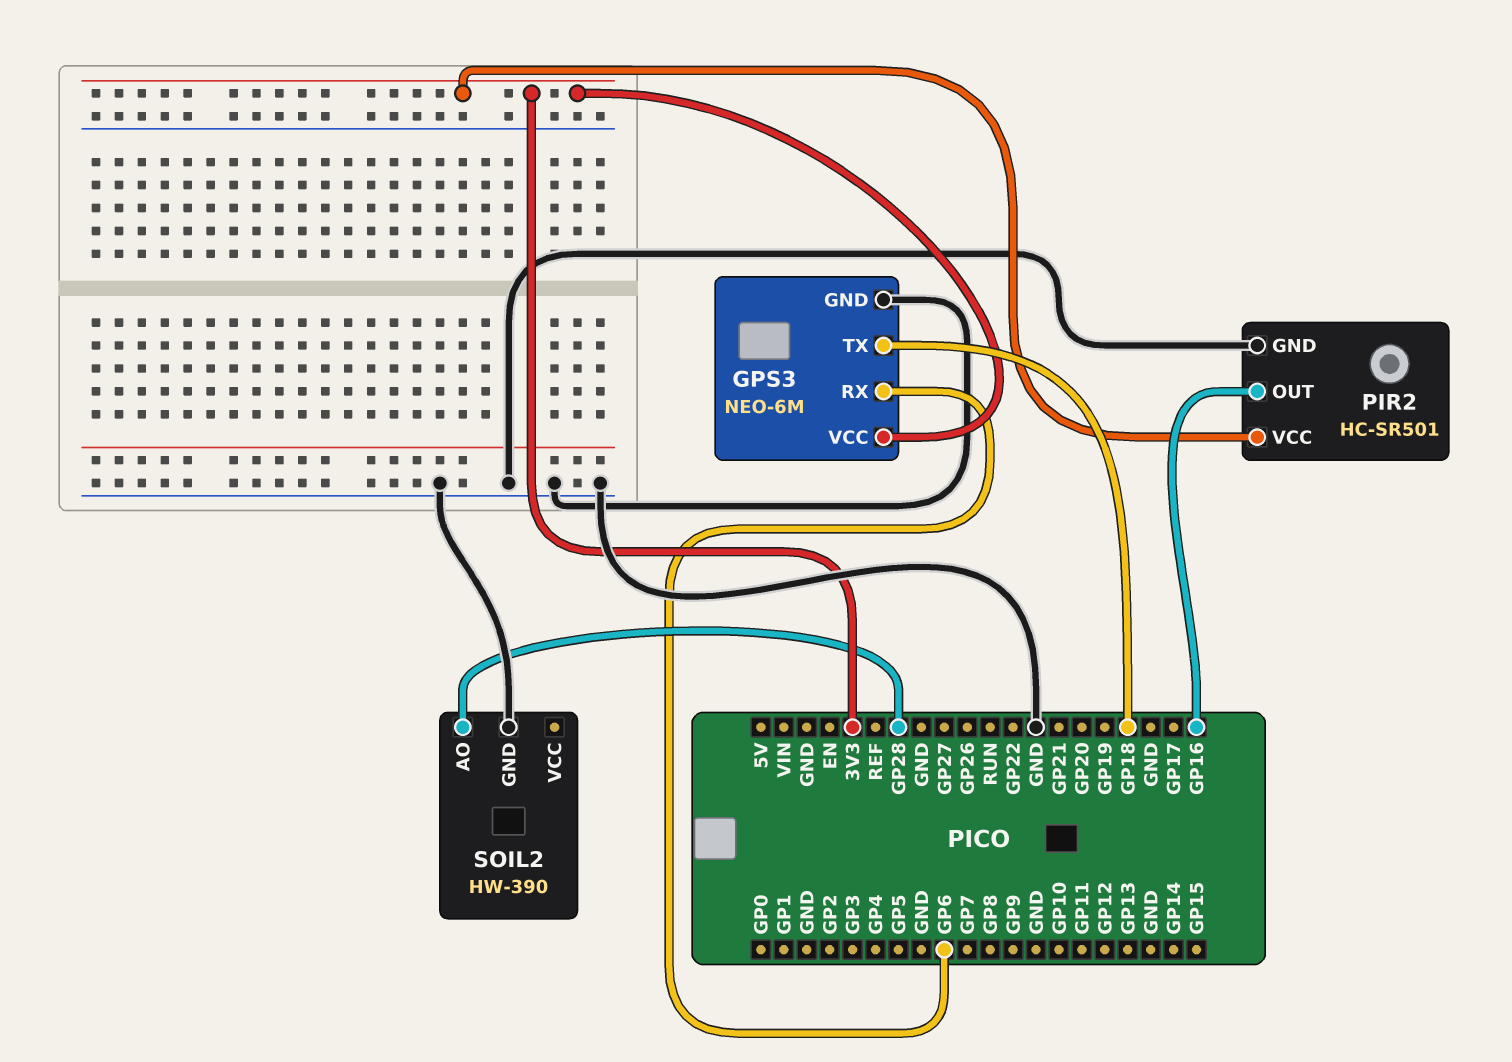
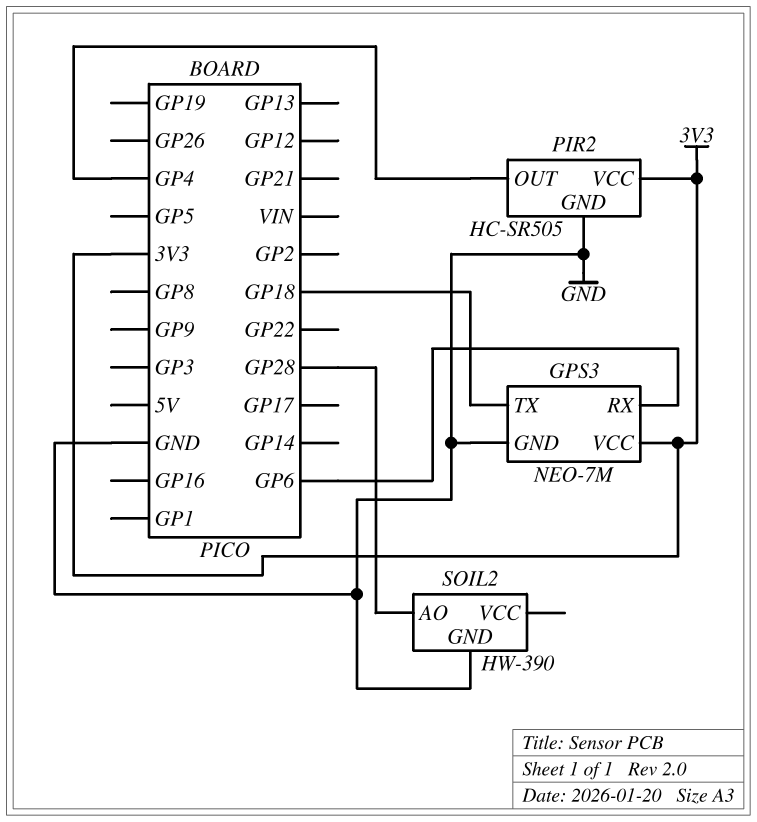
GPS3: NEO-6M -> NEO-7M
PIR2: HC-SR501 -> HC-SR505
PIR2 pin OUT: GP16 -> GP4

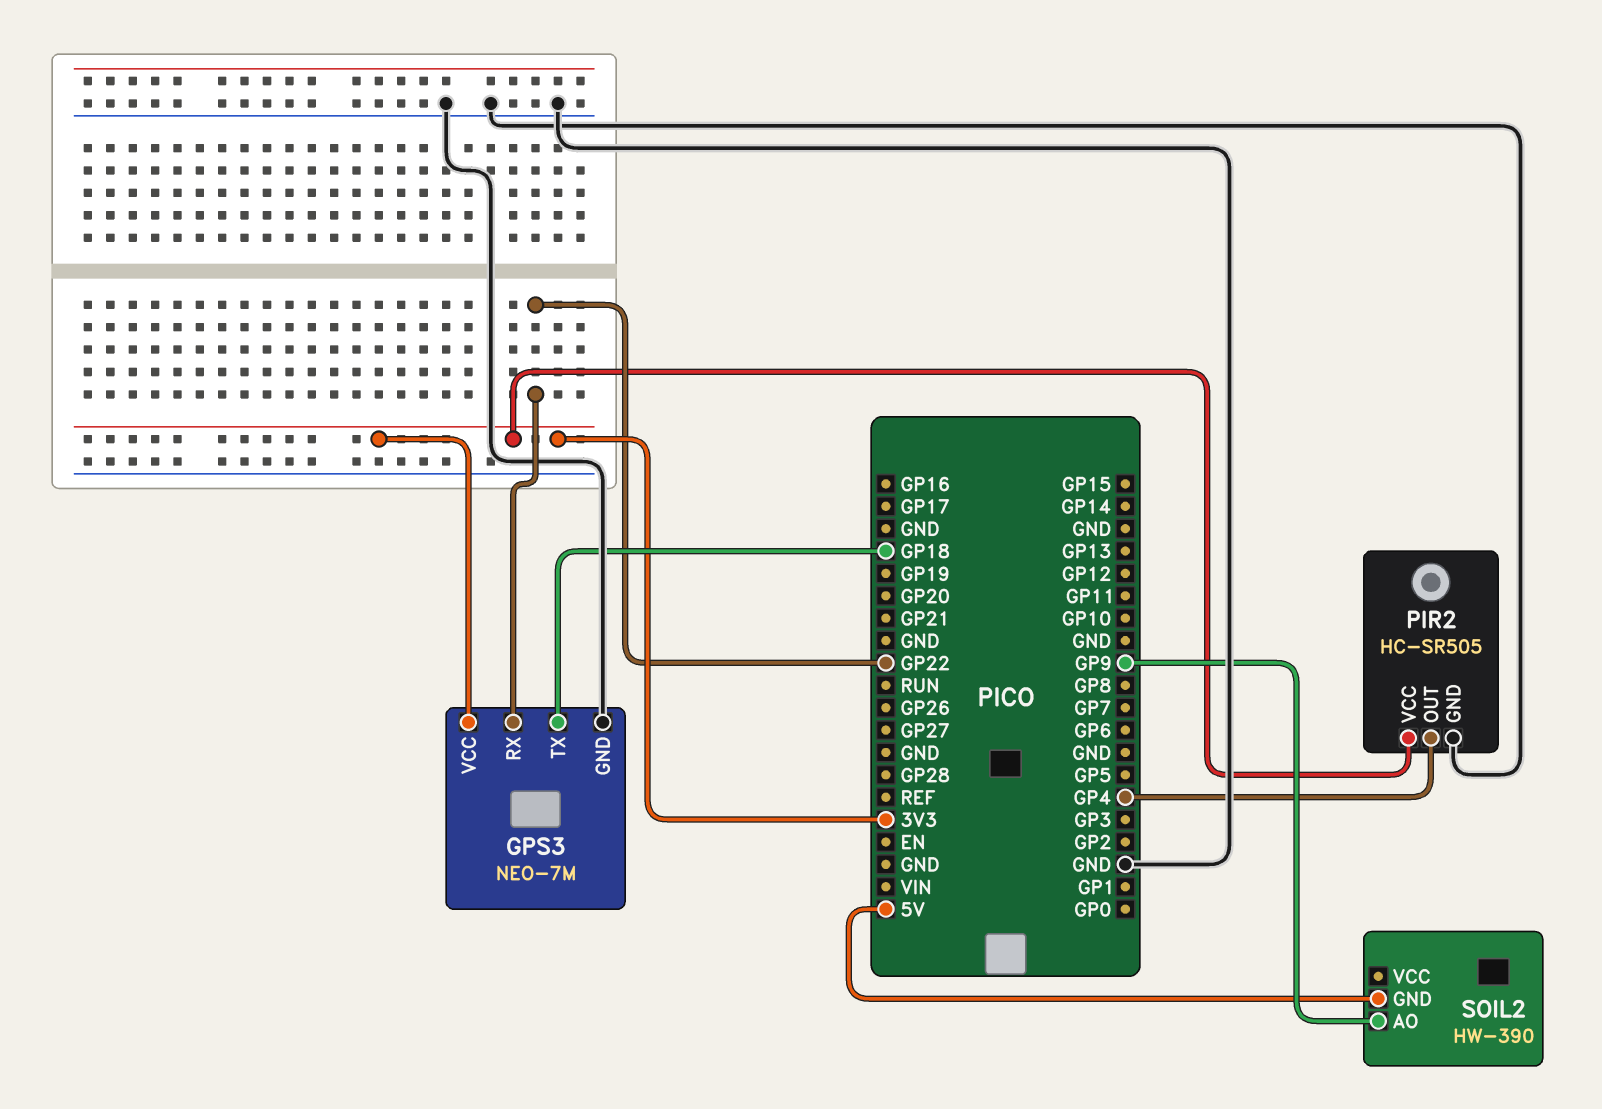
GPS3 pin RX: GP6 -> GP22
SOIL2 pin AO: GP28 -> GP9
SOIL2 pin GND: GND -> 5V

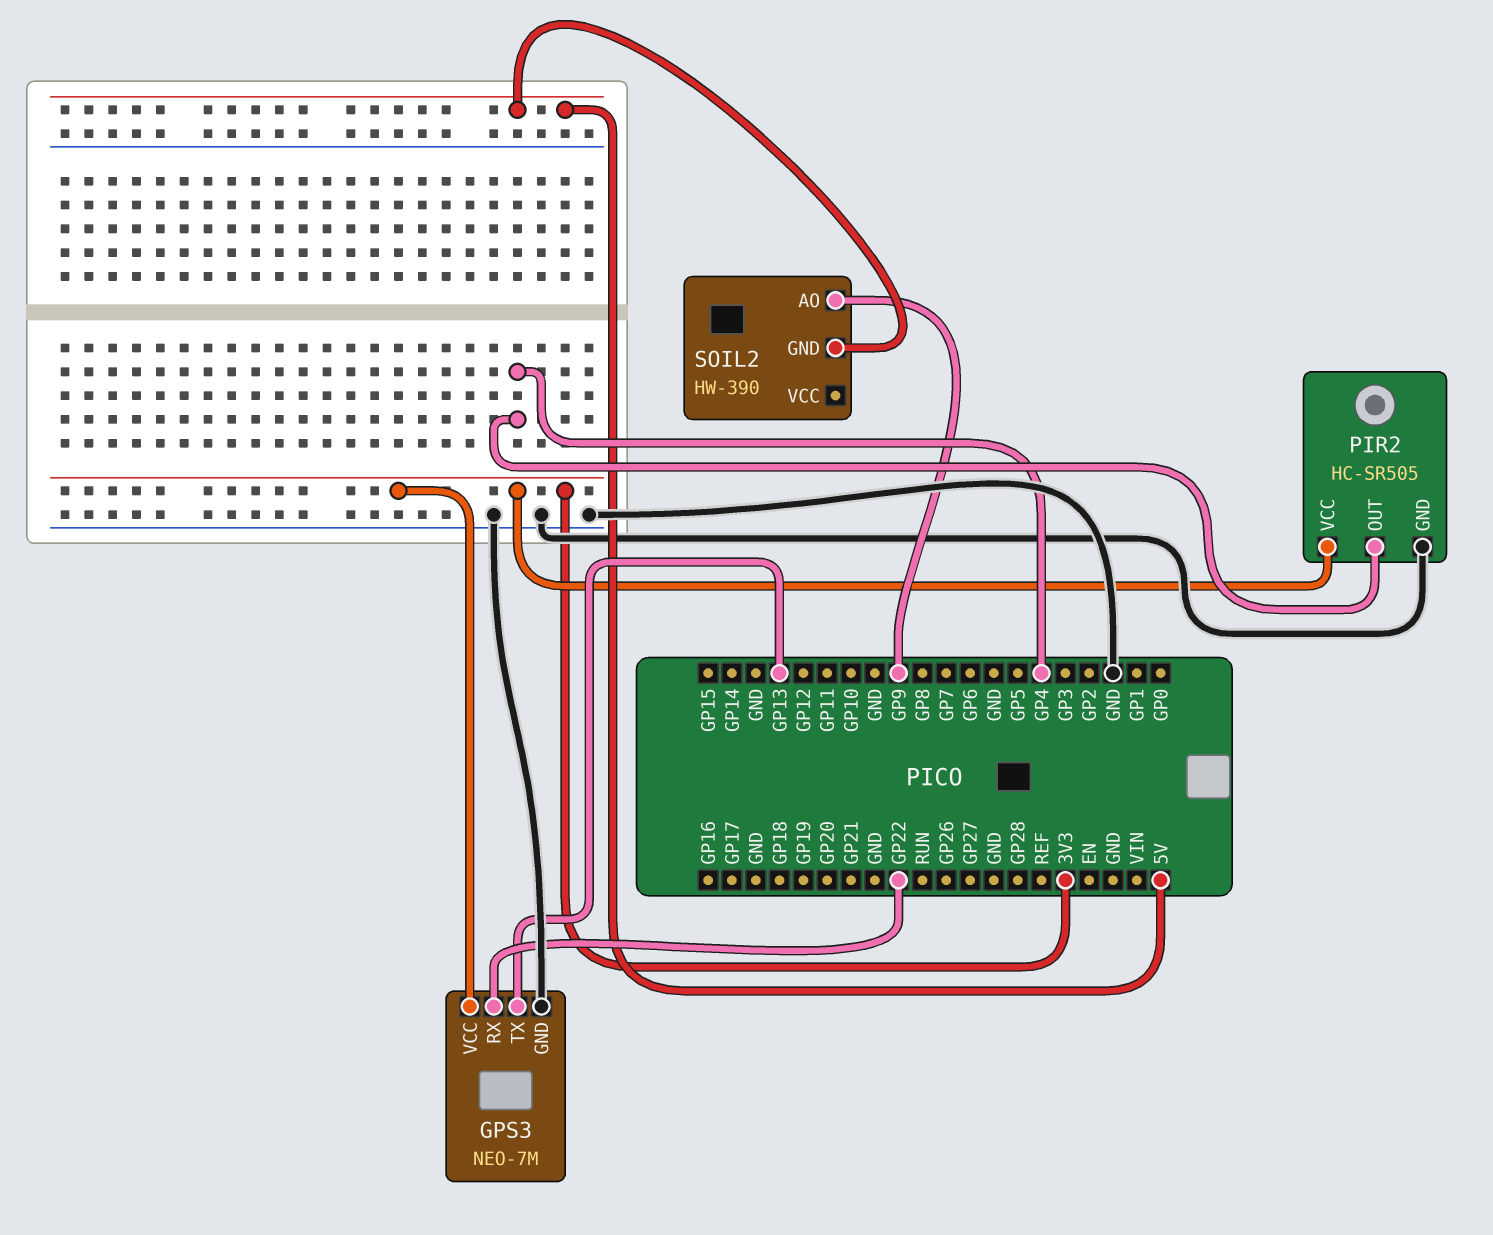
GPS3 pin TX: GP18 -> GP13

